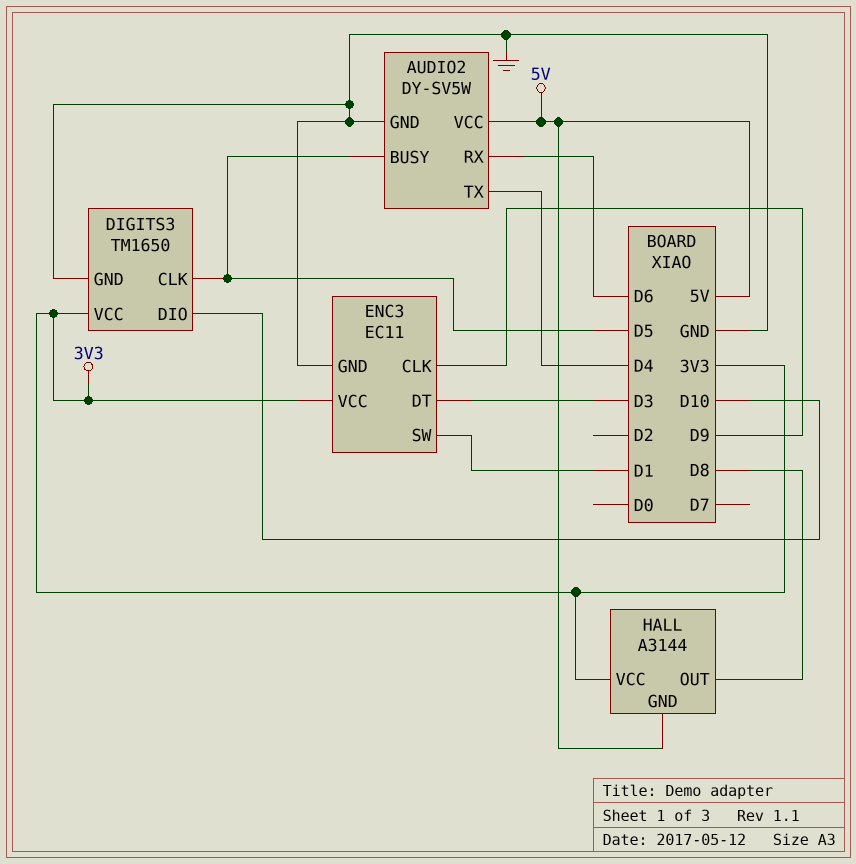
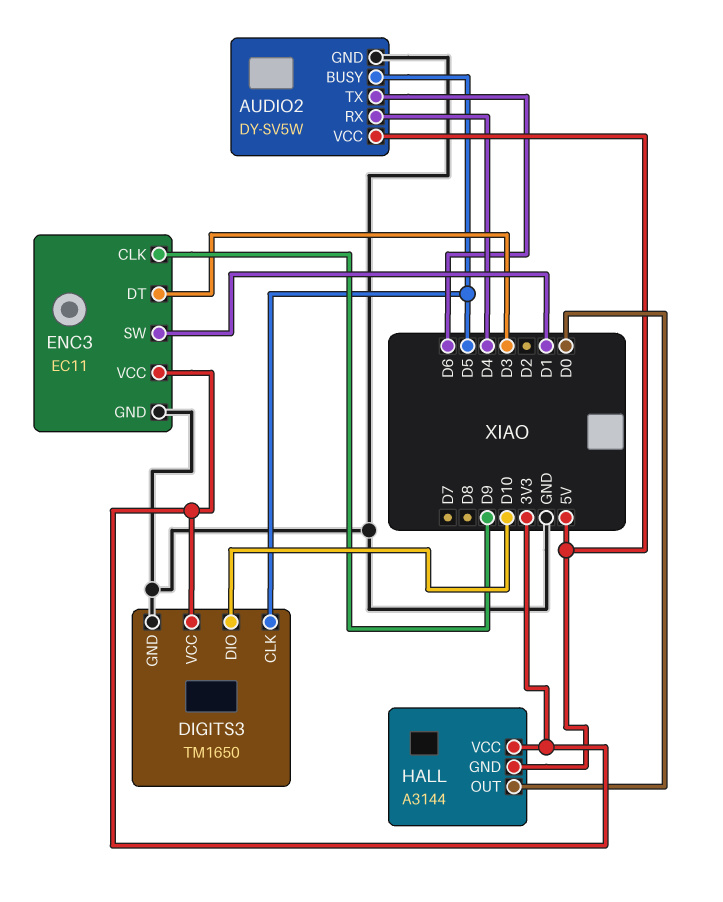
AUDIO2 pin RX: D6 -> D4
AUDIO2 pin TX: D4 -> D6
HALL pin OUT: D8 -> D0

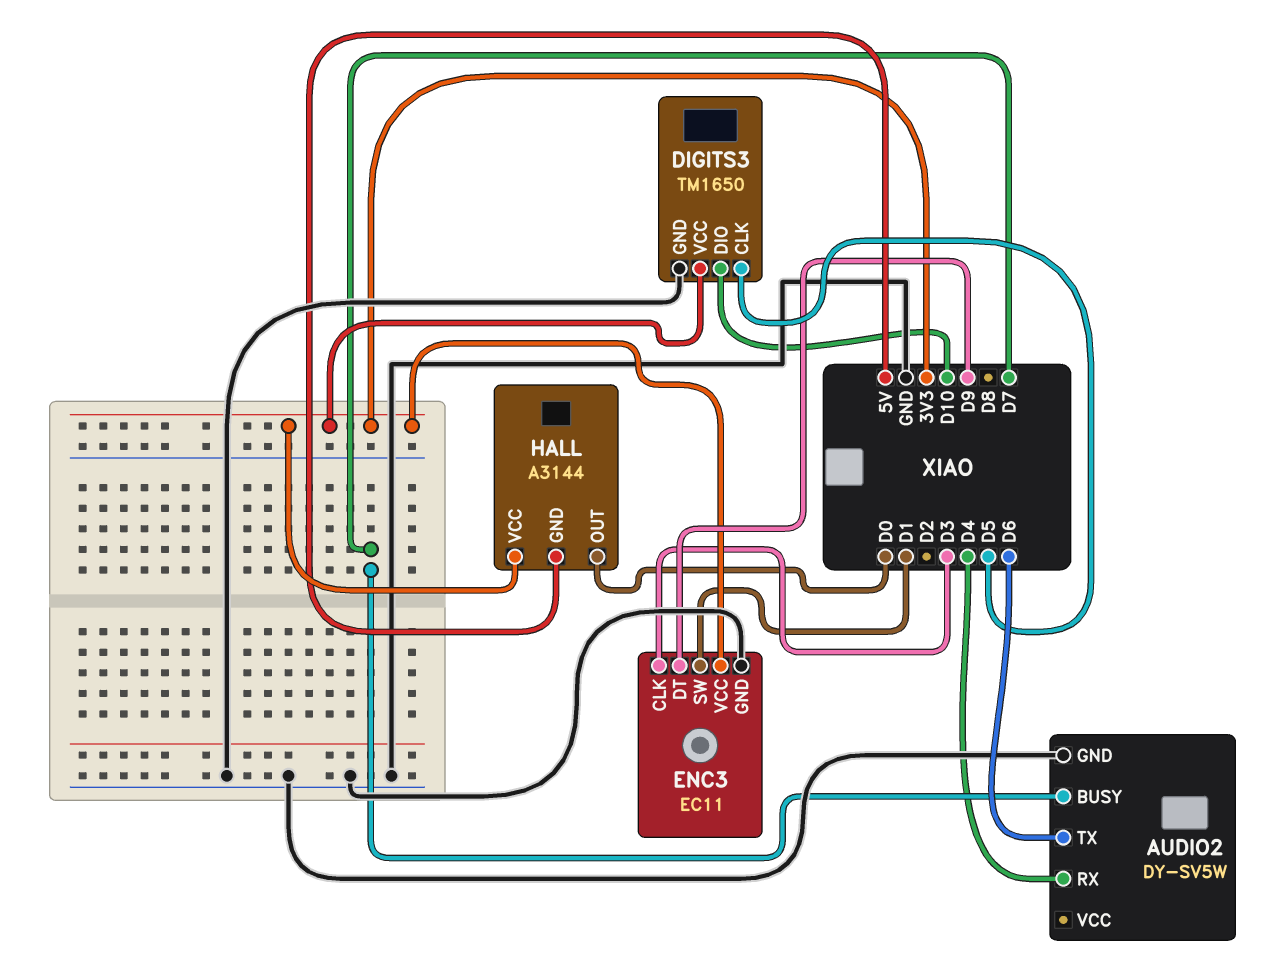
AUDIO2 pin BUSY: D5 -> D7
AUDIO2 pin VCC: 5V -> none
ENC3 pin CLK: D9 -> D3
ENC3 pin DT: D3 -> D9

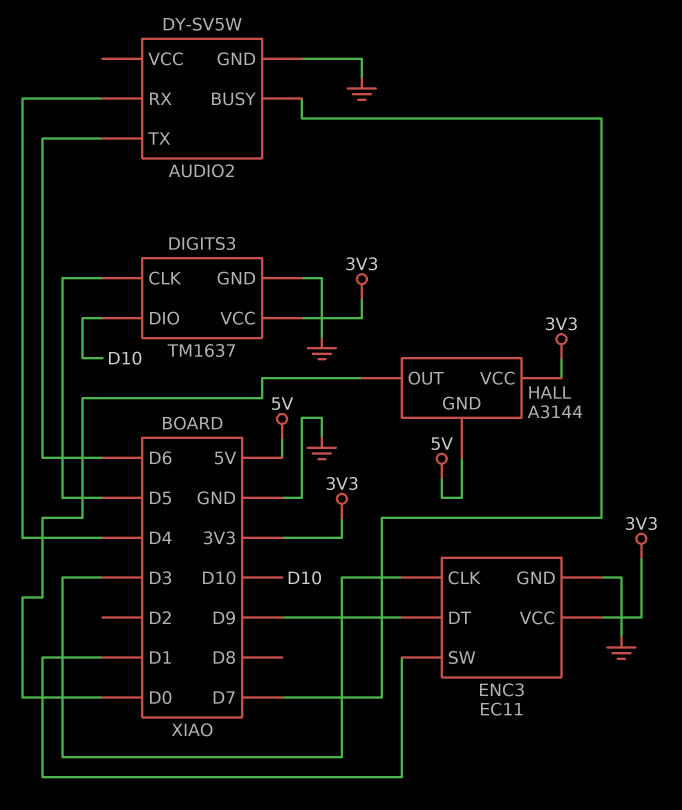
DIGITS3: TM1650 -> TM1637

